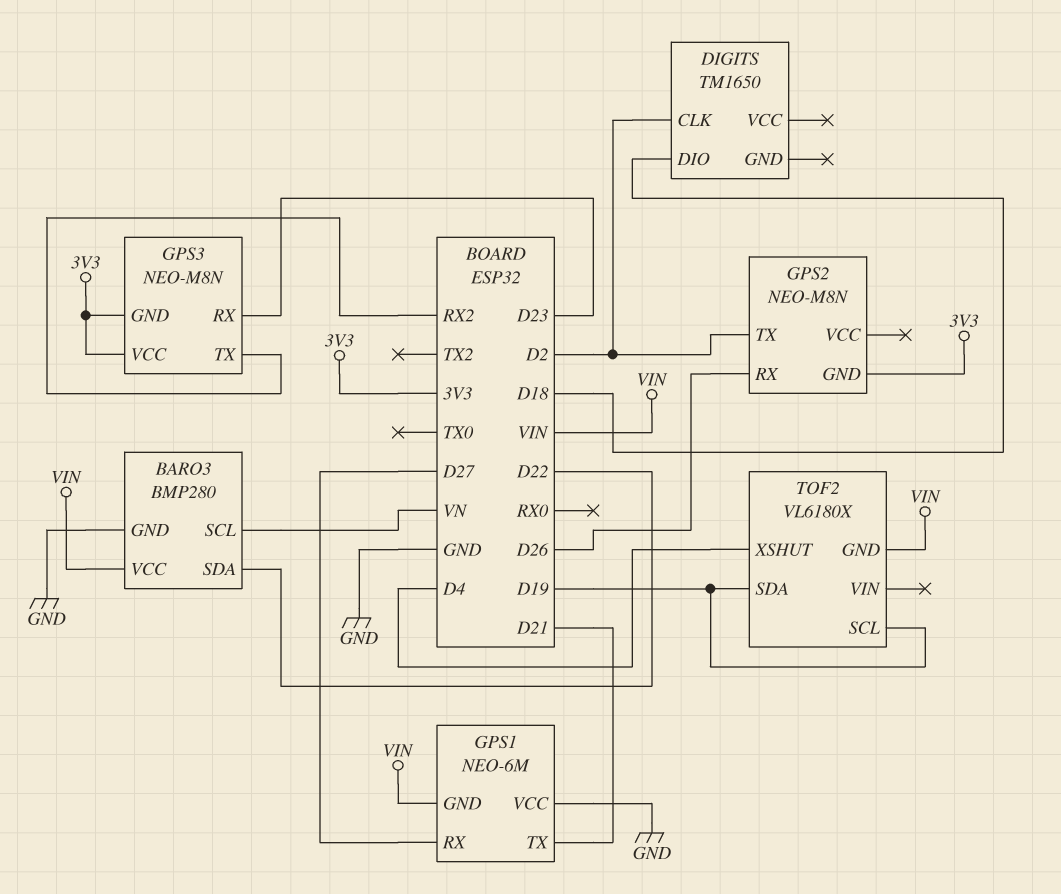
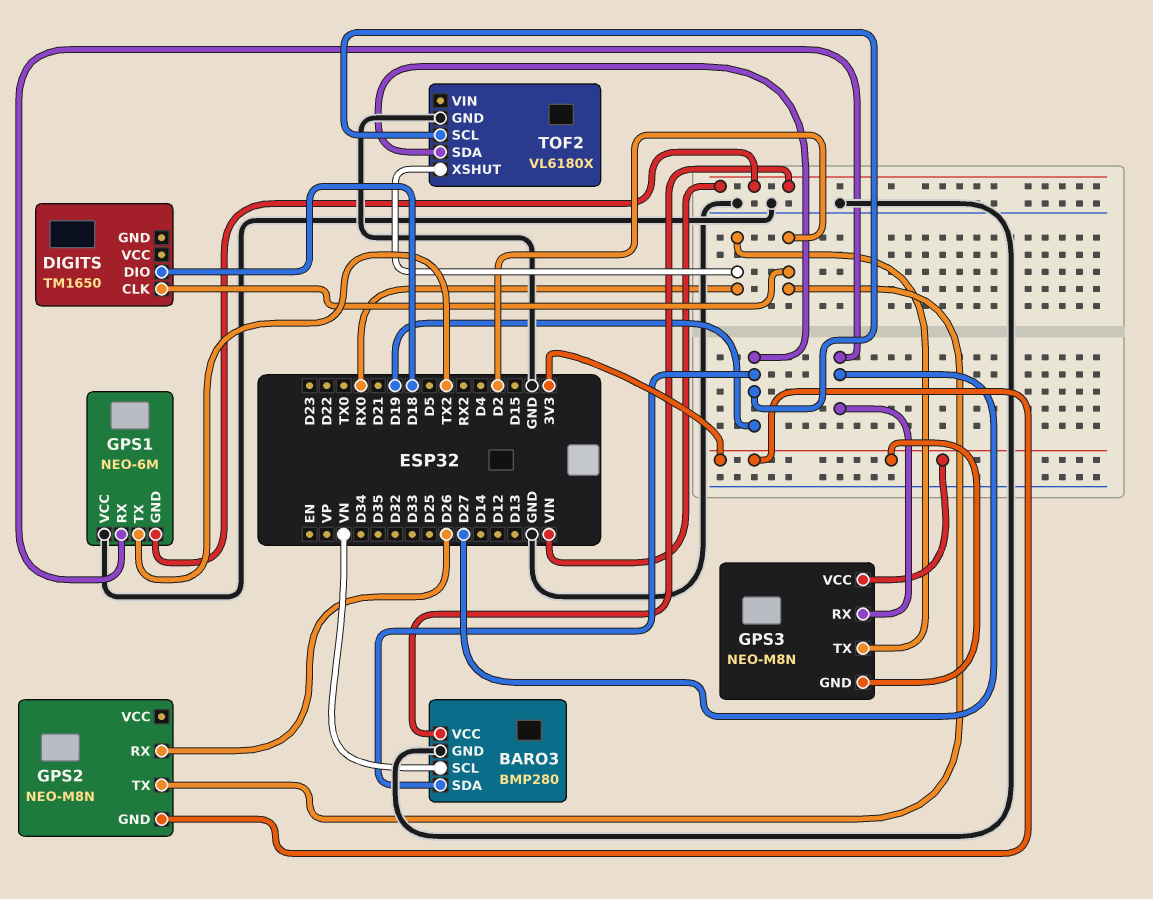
BARO3 pin SDA: D22 -> D19
GPS1 pin TX: D21 -> TX2
GPS3 pin RX: D23 -> D27
GPS3 pin TX: RX2 -> RX0
TOF2 pin GND: VIN -> GND
TOF2 pin XSHUT: D4 -> RX0

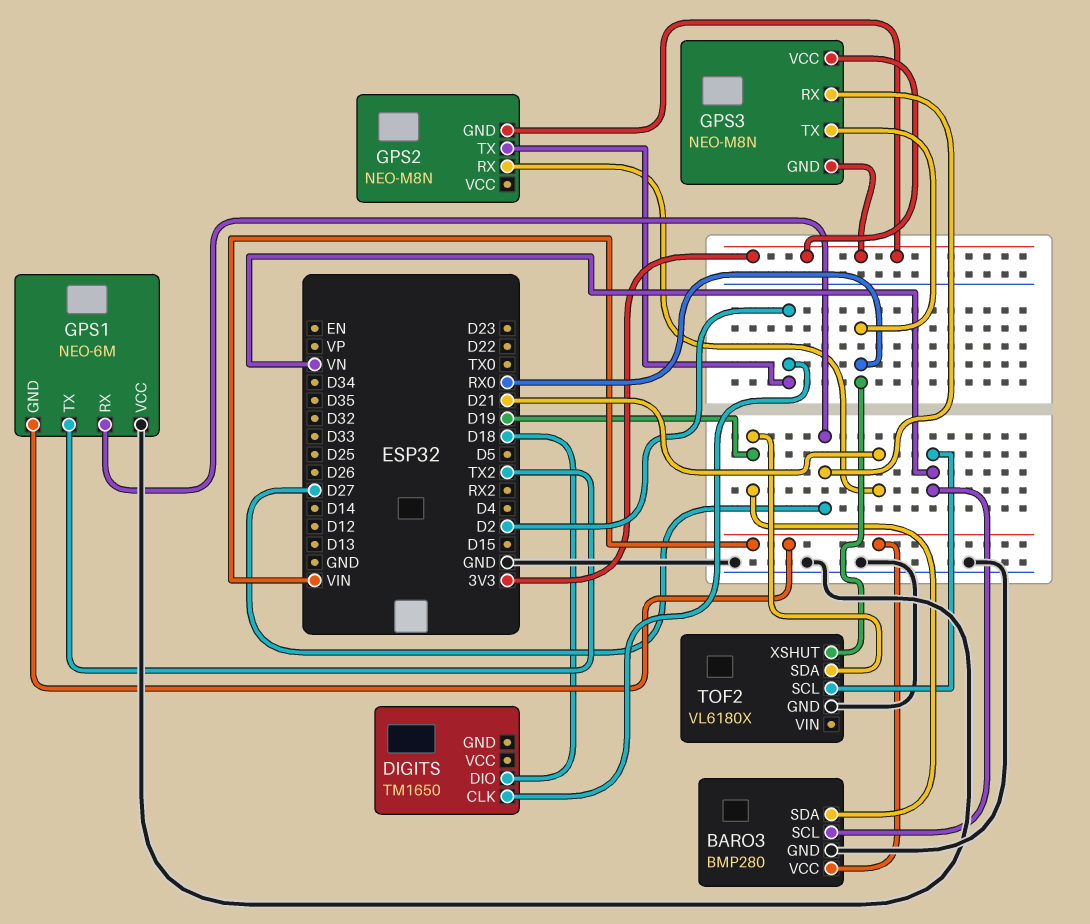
GPS2 pin RX: D26 -> D21
TOF2 pin SCL: D19 -> VN

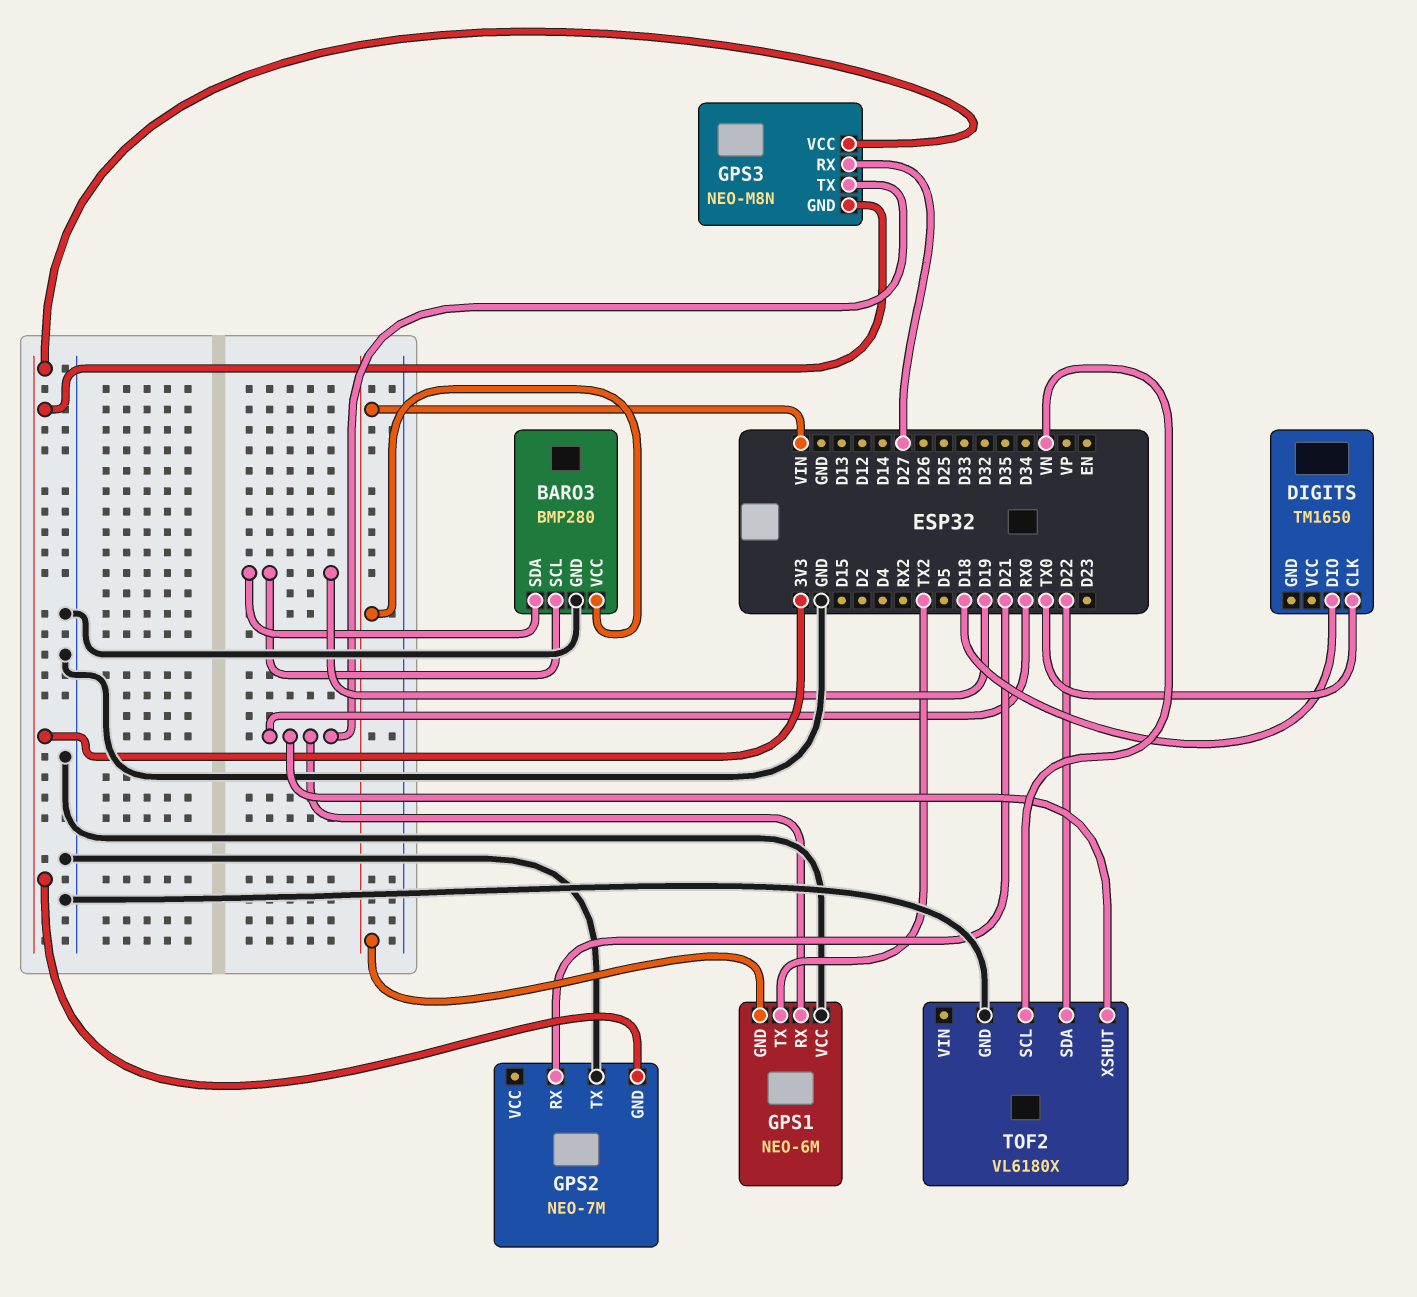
BARO3 pin SCL: VN -> D19
DIGITS pin CLK: D2 -> TX0
GPS1 pin RX: D27 -> RX0
GPS2: NEO-M8N -> NEO-7M
GPS2 pin TX: D2 -> GND
TOF2 pin SDA: D19 -> D22

